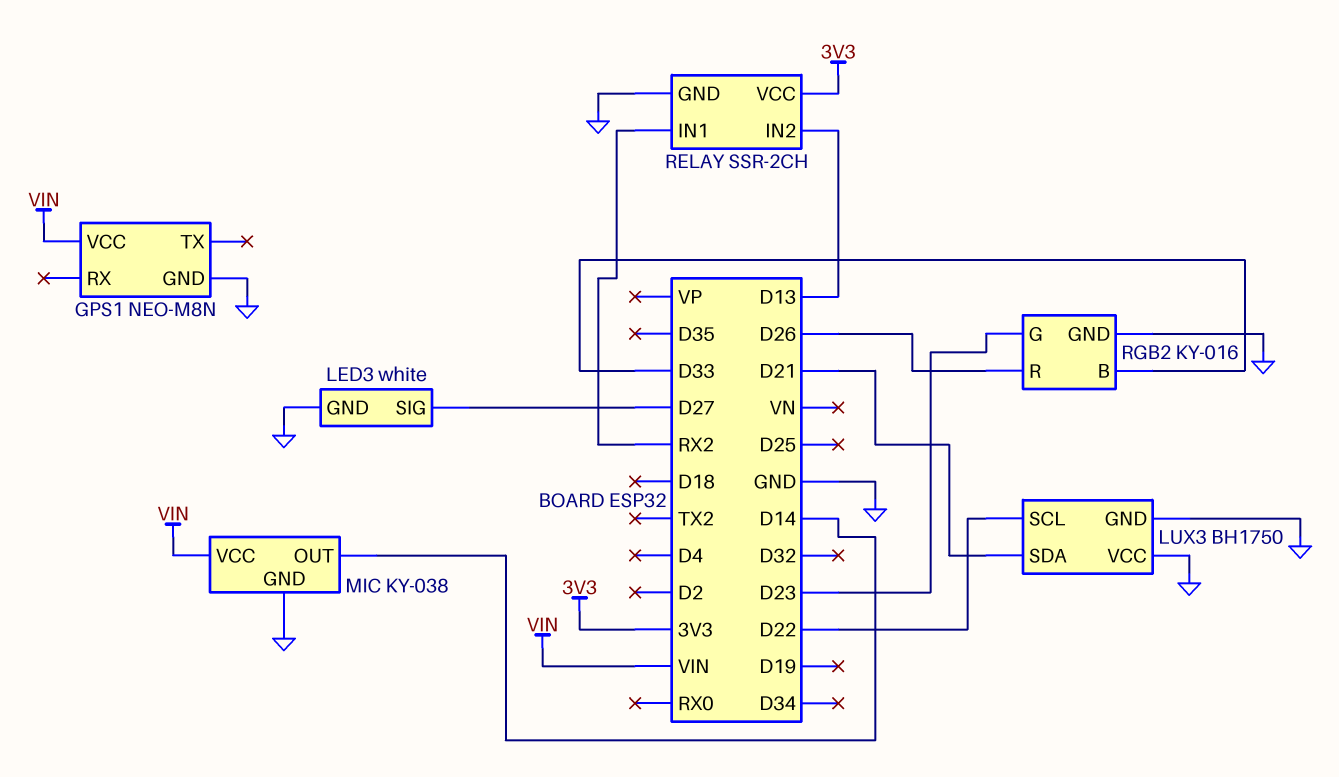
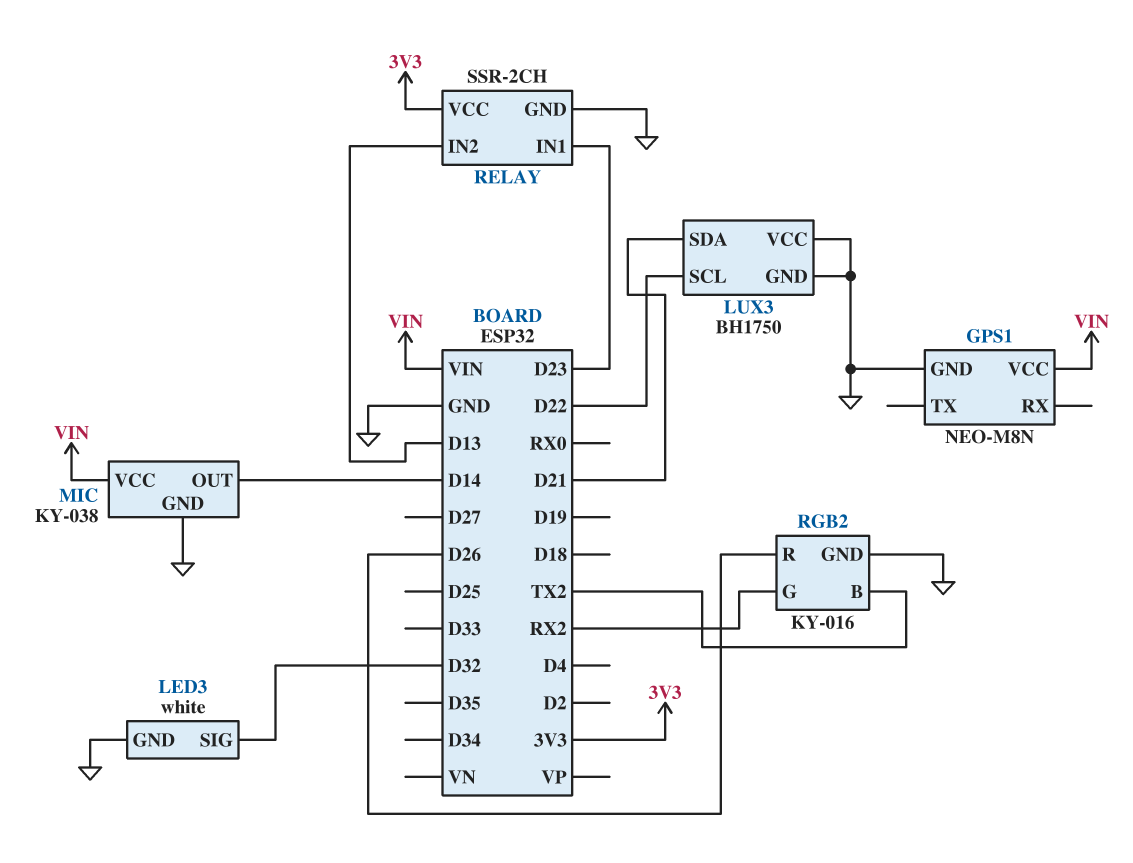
LED3 pin SIG: D27 -> D32
RELAY pin IN1: RX2 -> D23
RGB2 pin B: D33 -> TX2
RGB2 pin G: D23 -> RX2

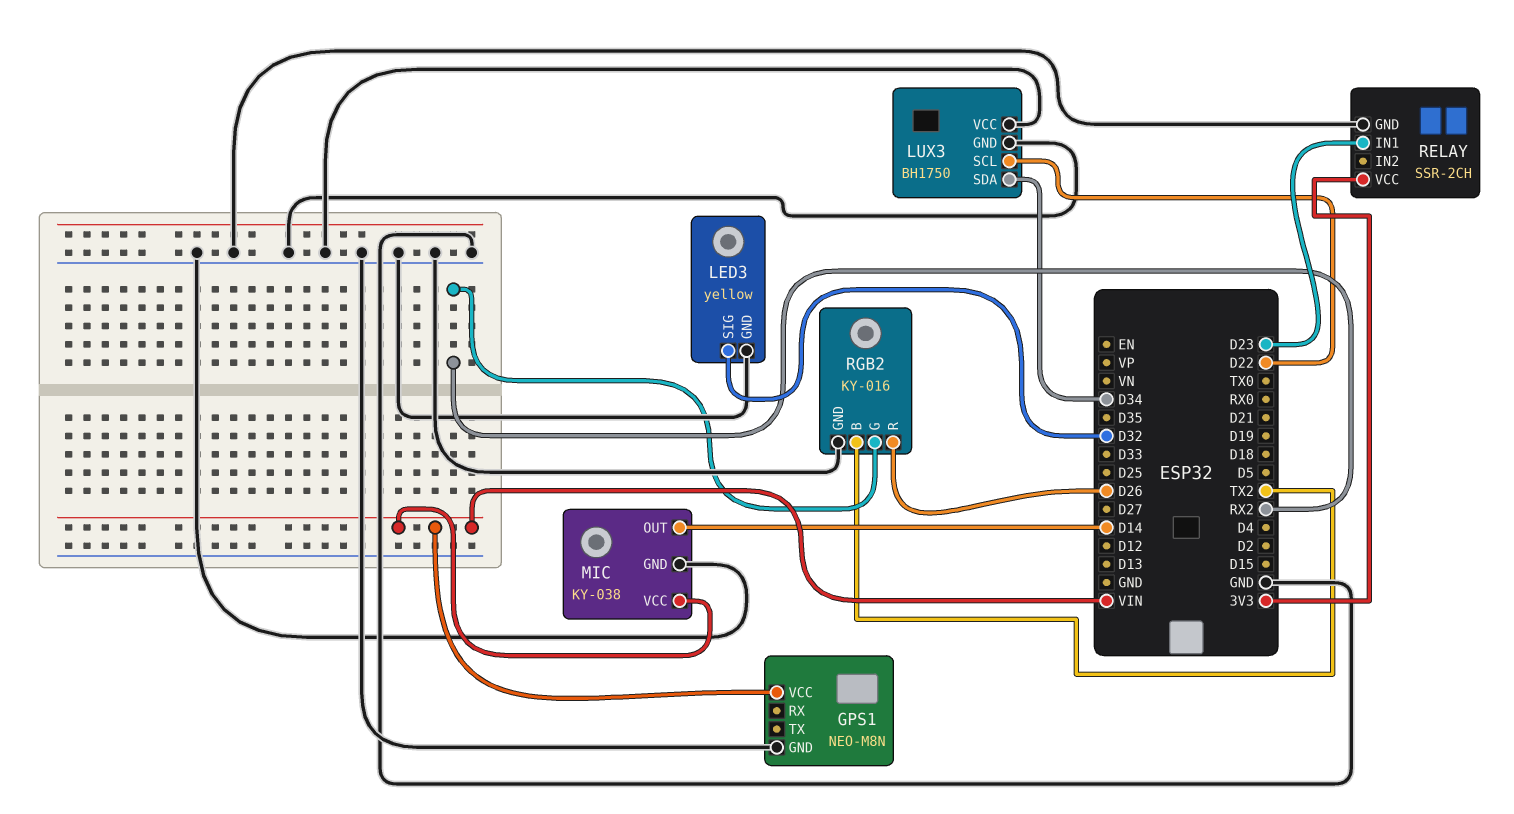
LED3: white -> yellow
LUX3 pin SDA: D21 -> D34
RELAY pin IN2: D13 -> none

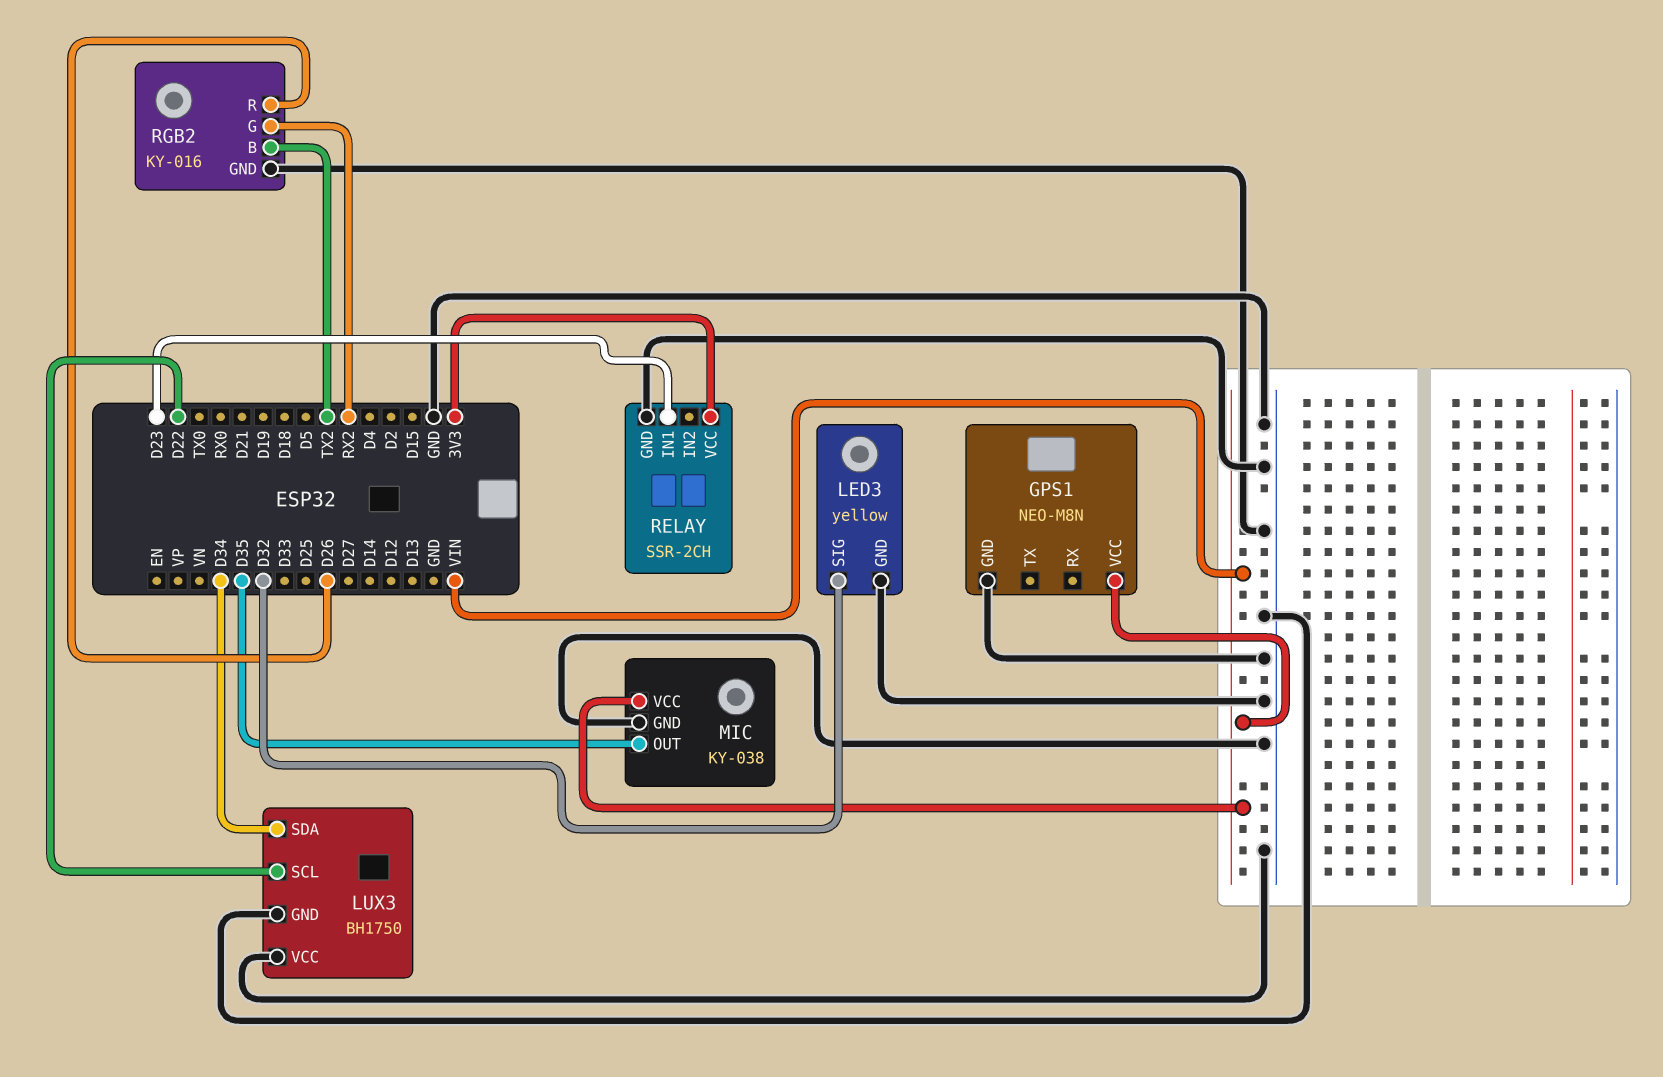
MIC pin OUT: D14 -> D35

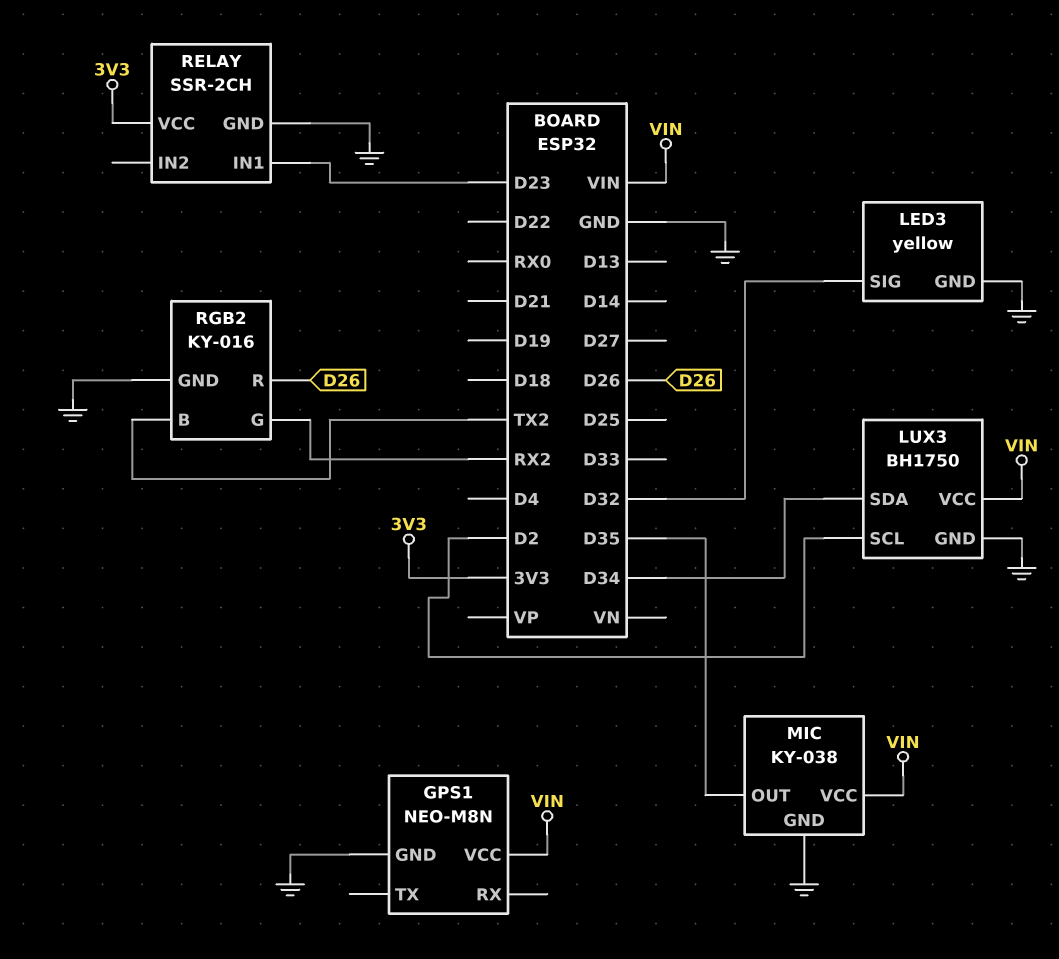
LUX3 pin SCL: D22 -> D2
LUX3 pin VCC: GND -> VIN

